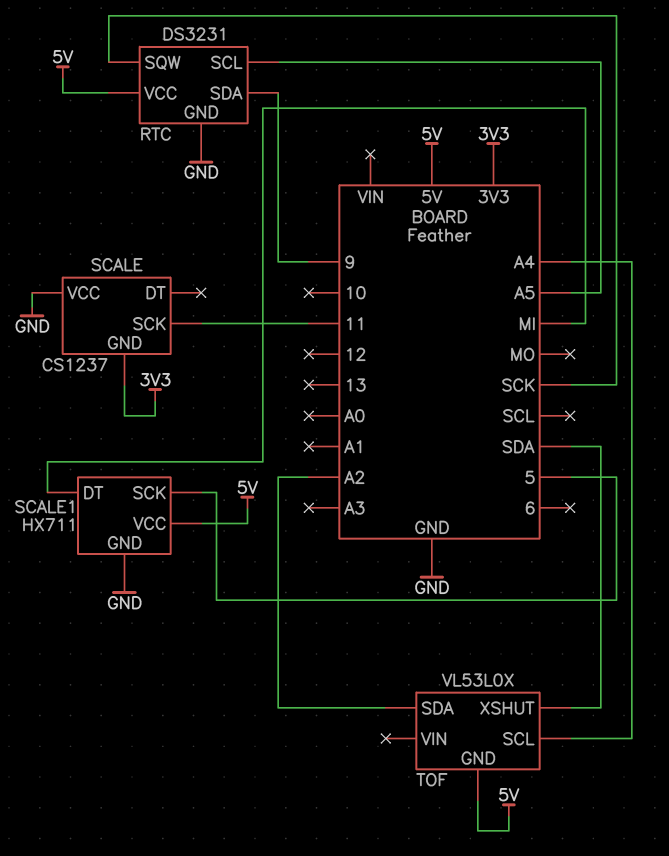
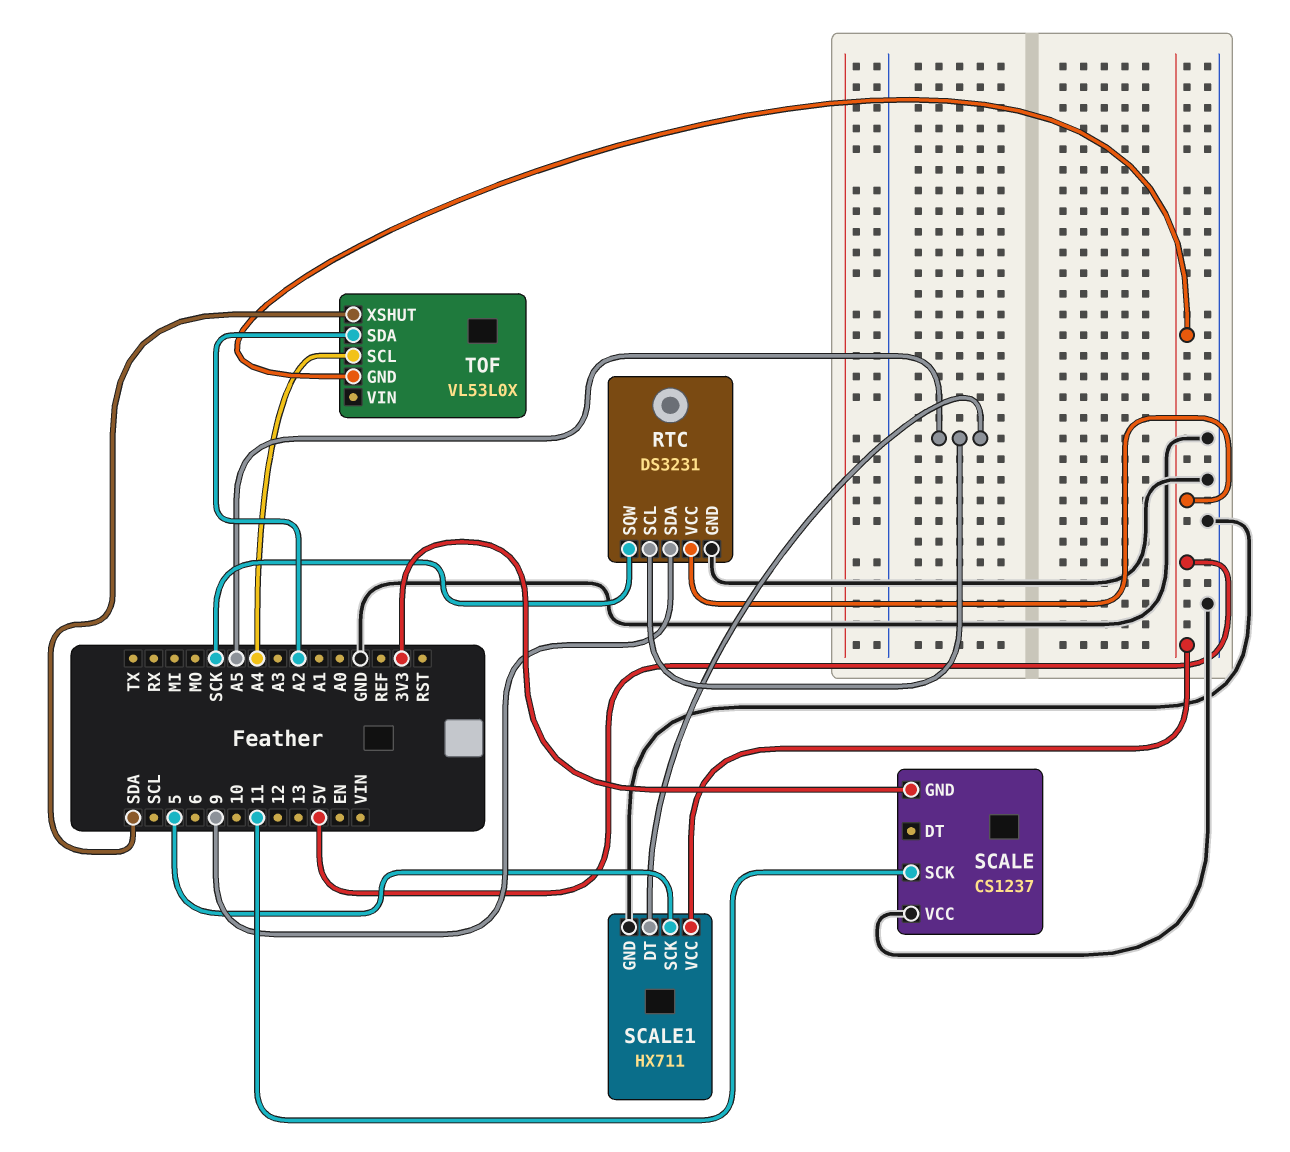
SCALE1 pin DT: MI -> A5

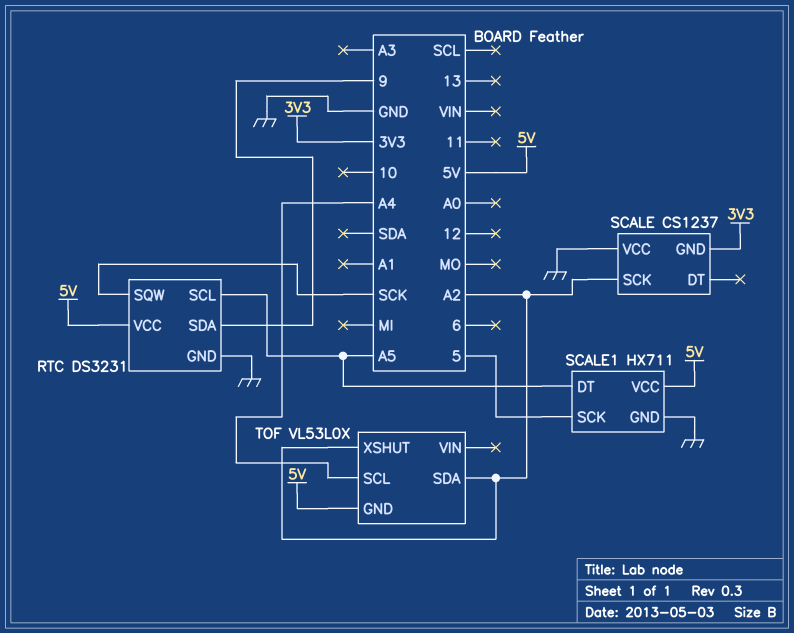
SCALE pin SCK: 11 -> A2
TOF pin XSHUT: SDA -> A2

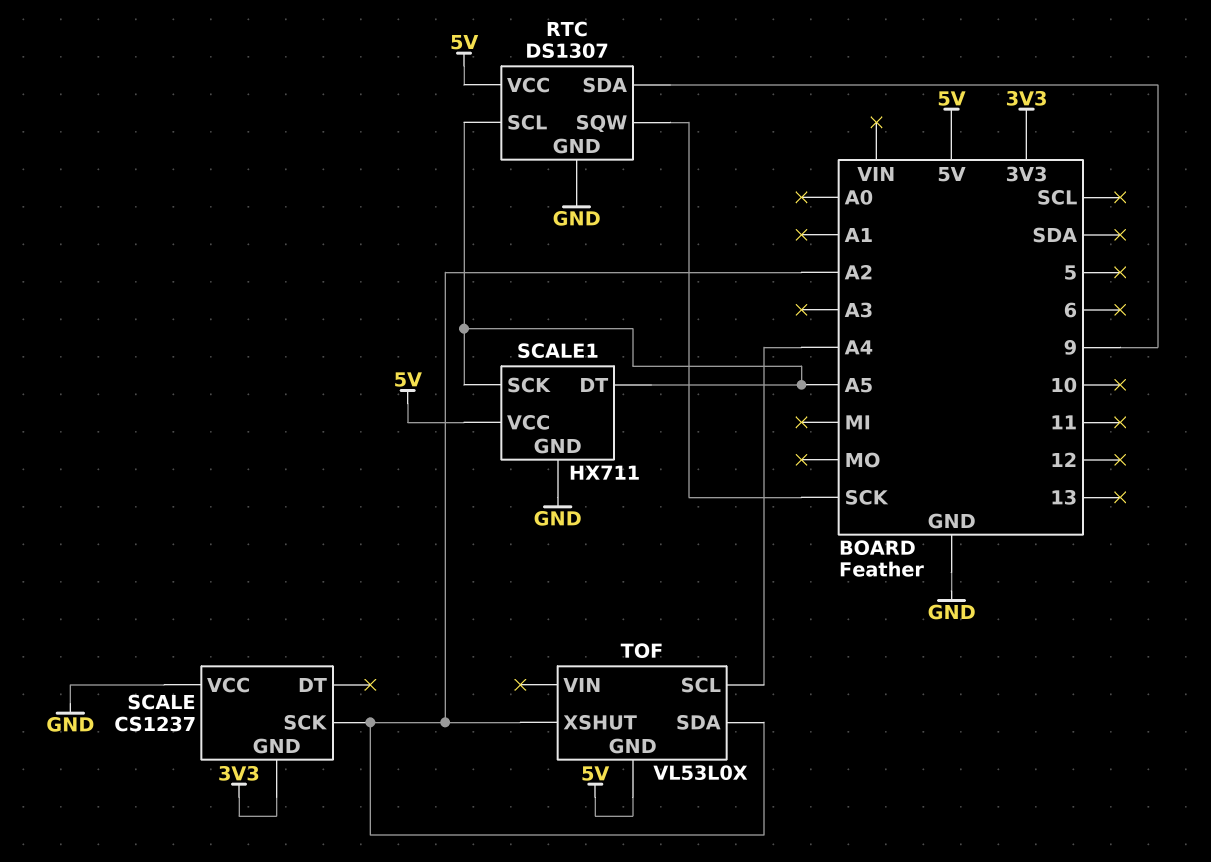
RTC: DS3231 -> DS1307
SCALE1 pin SCK: 5 -> A5

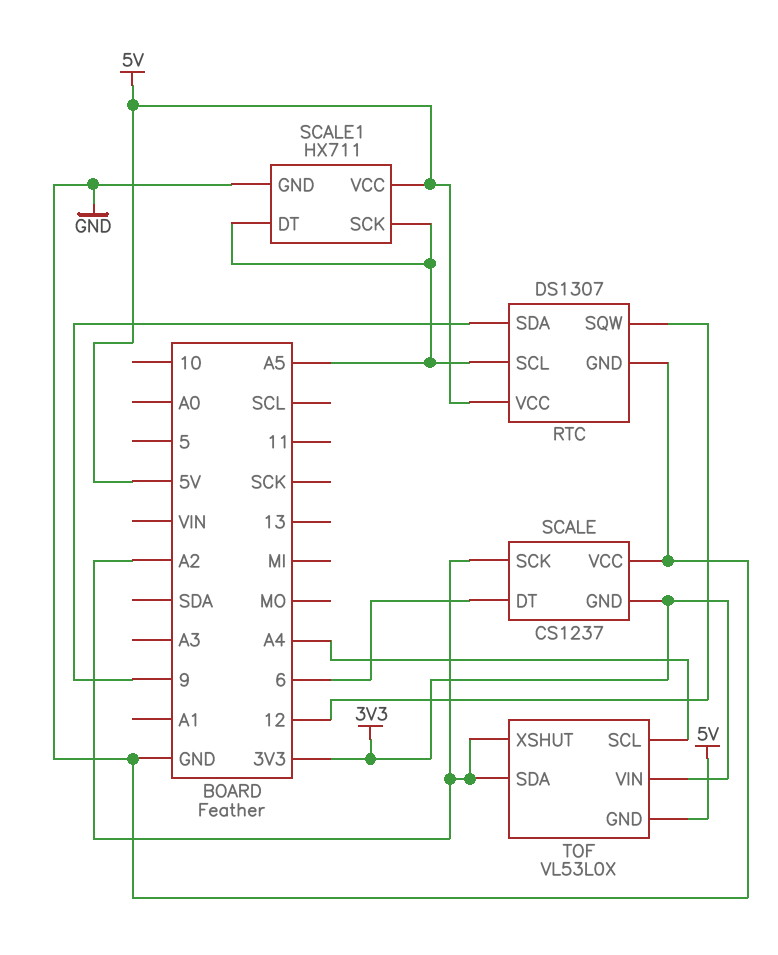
RTC pin SQW: SCK -> 12
SCALE pin DT: none -> 6
TOF pin VIN: none -> 3V3

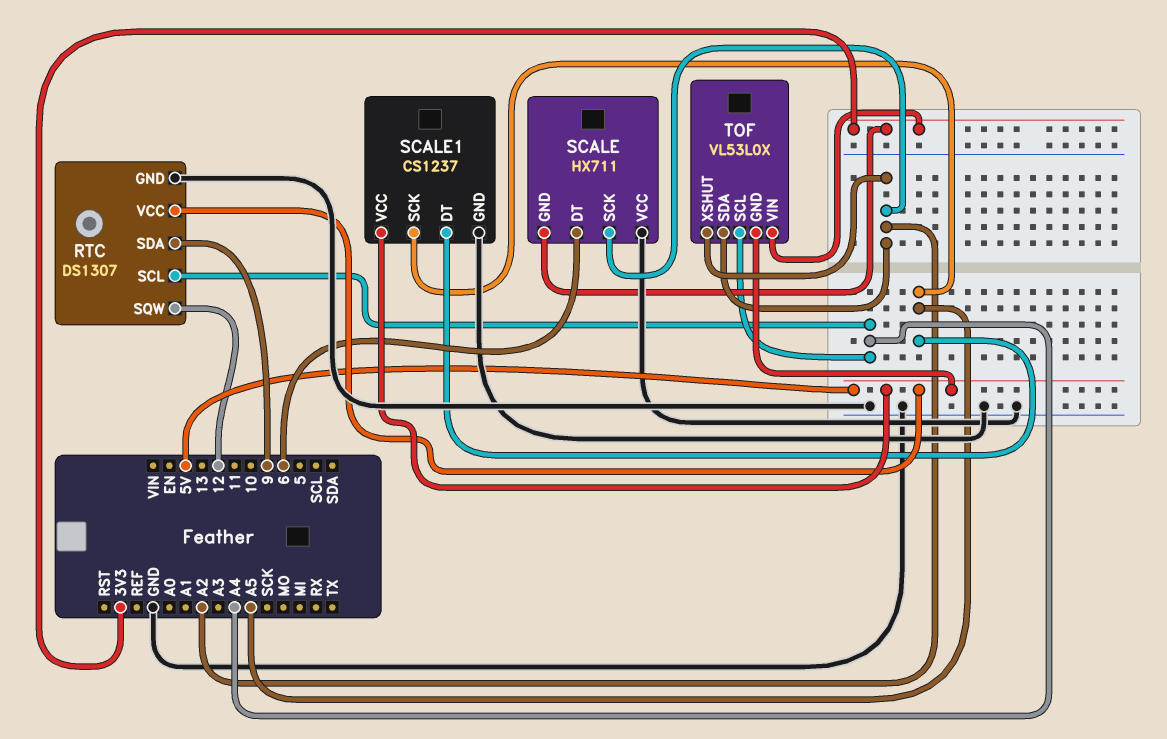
RTC pin SCL: A5 -> A4
SCALE: CS1237 -> HX711
SCALE1: HX711 -> CS1237

